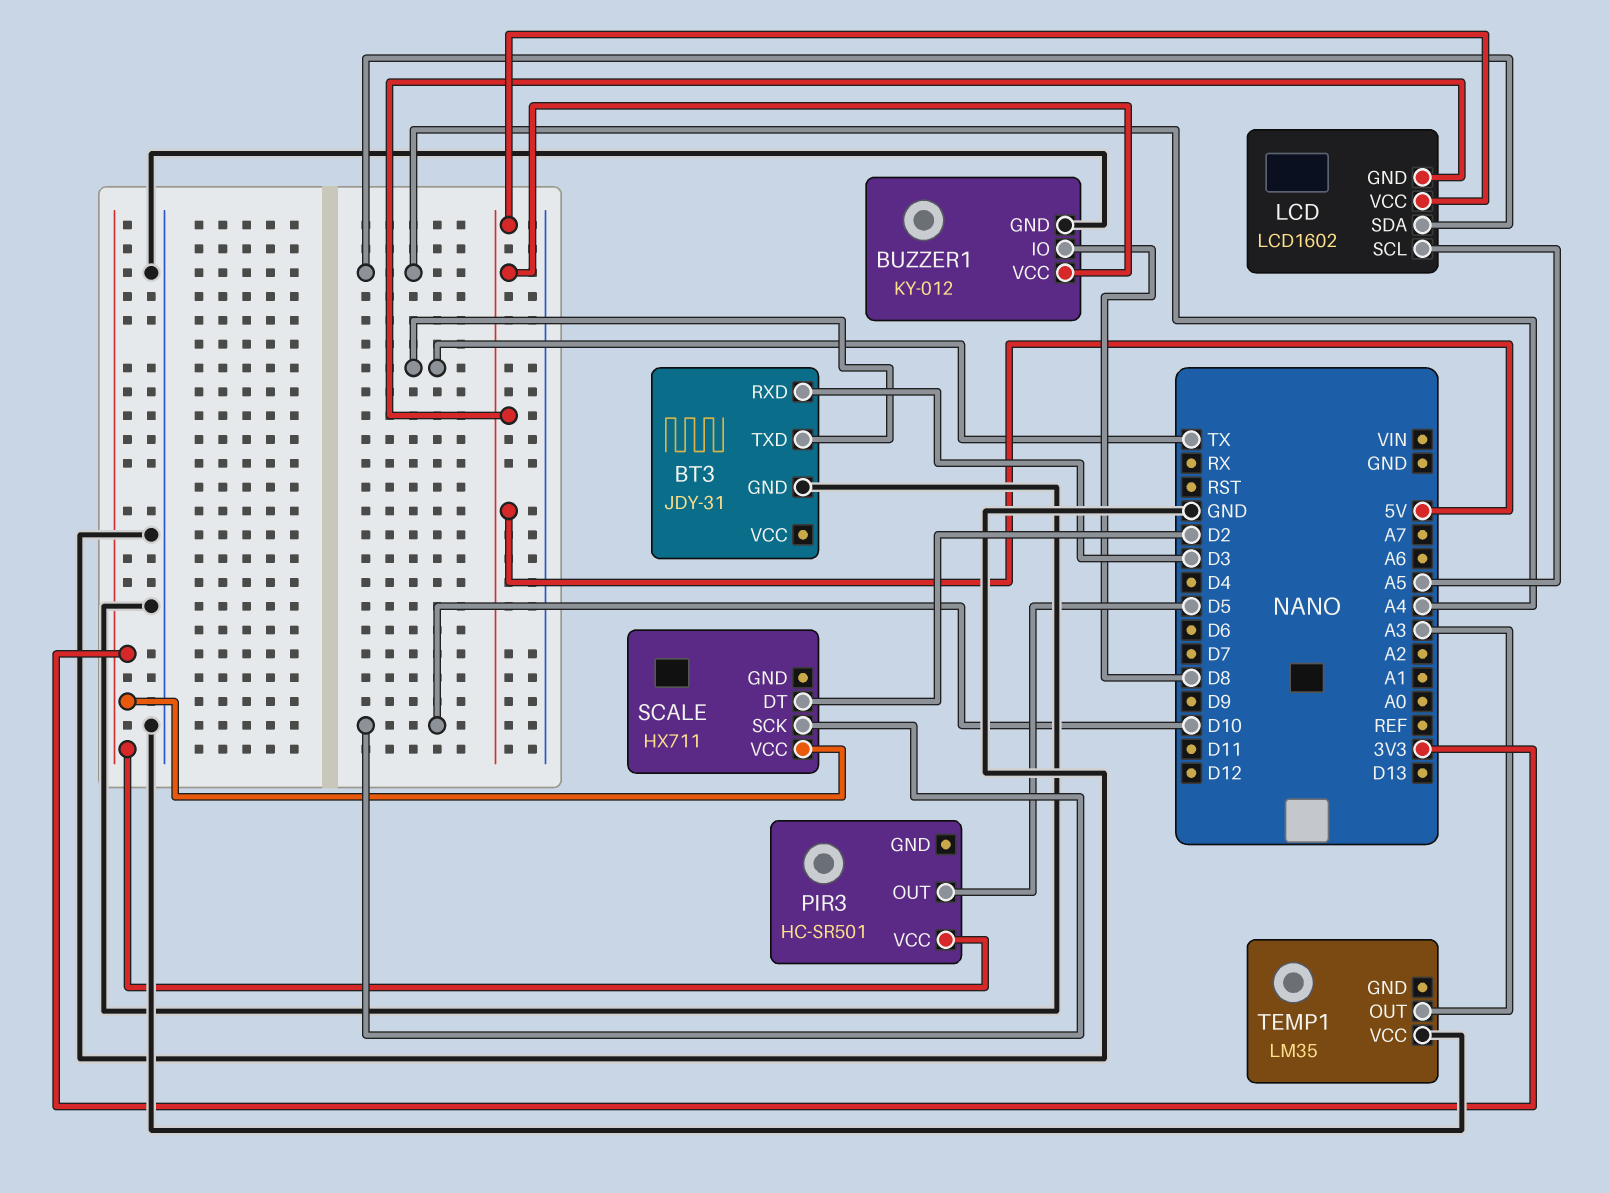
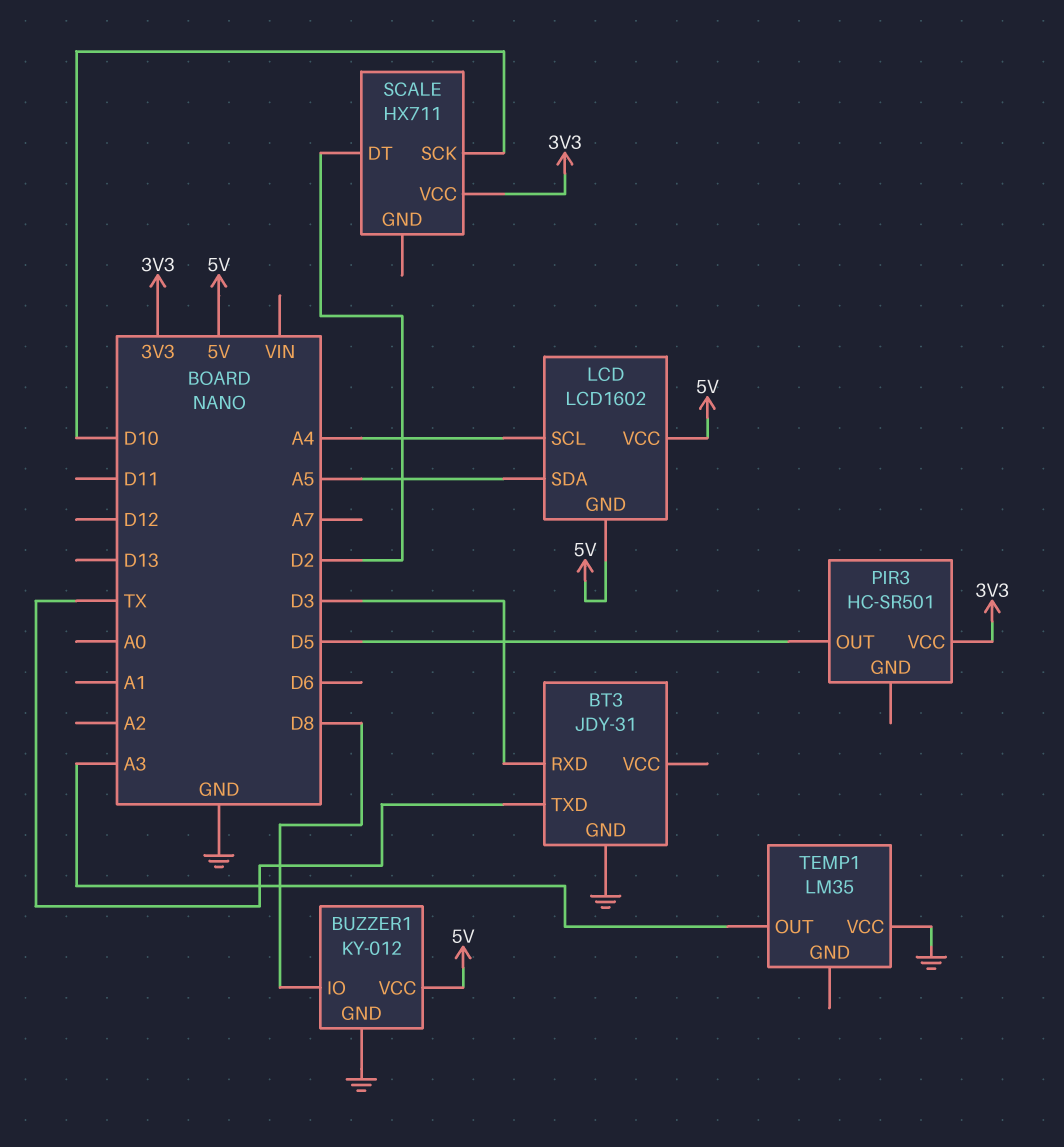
LCD pin SCL: A5 -> A4
LCD pin SDA: A4 -> A5

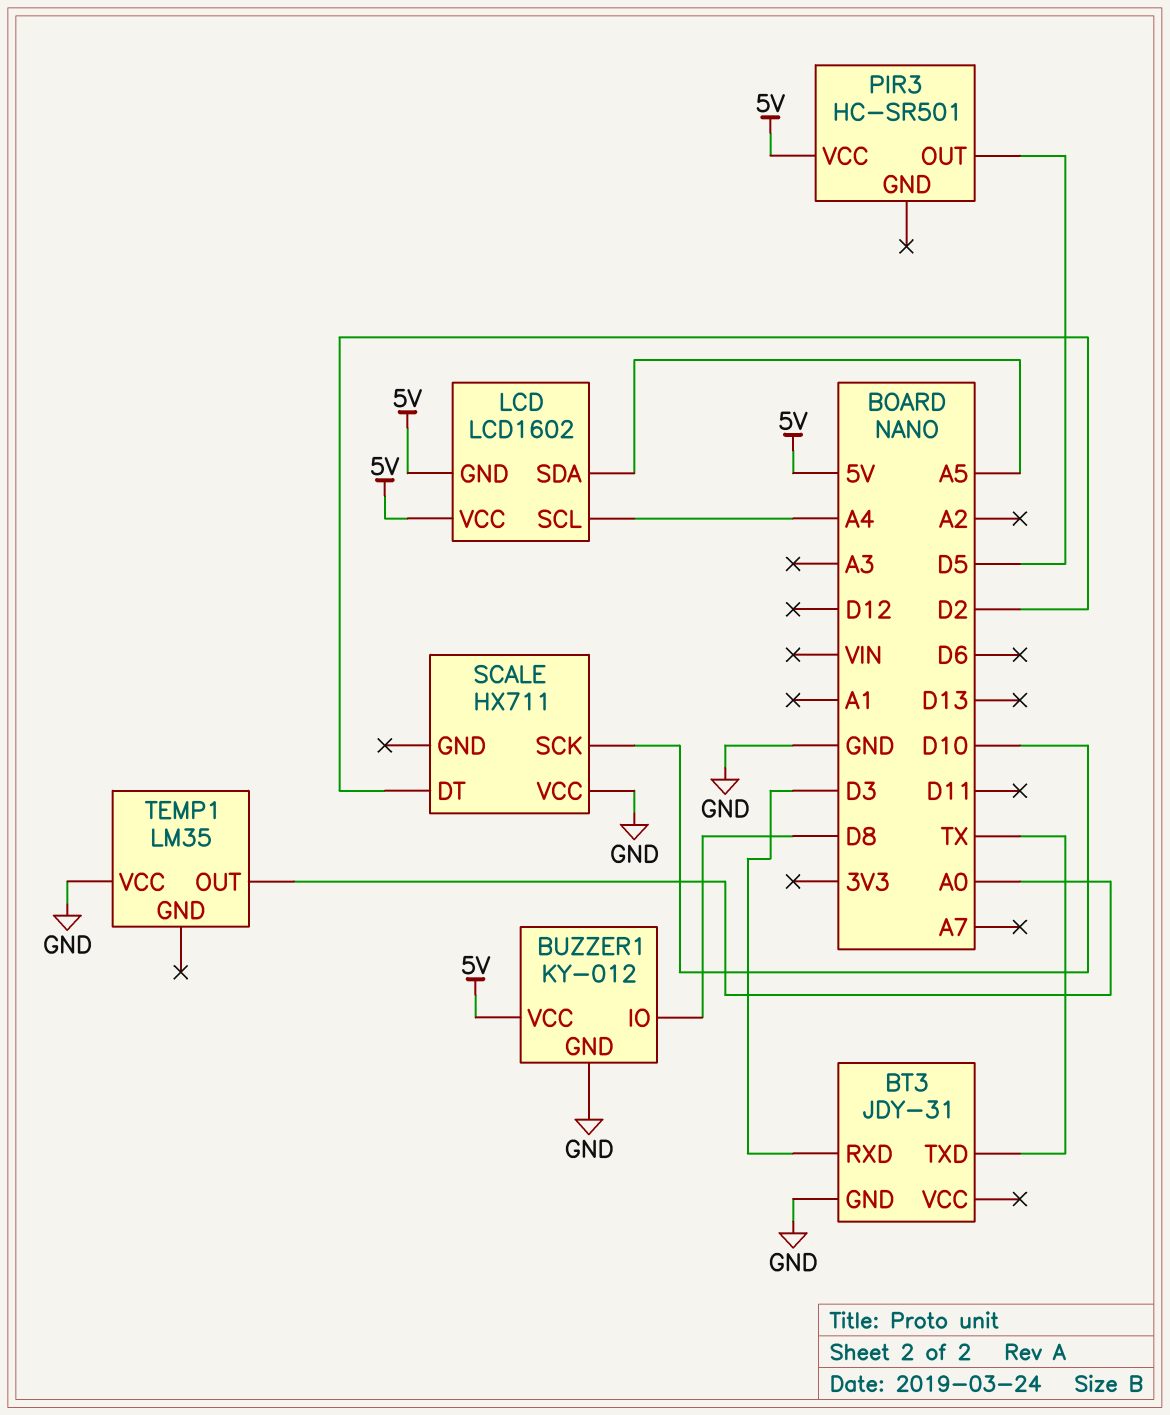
PIR3 pin VCC: 3V3 -> 5V
SCALE pin VCC: 3V3 -> GND
TEMP1 pin OUT: A3 -> A0

